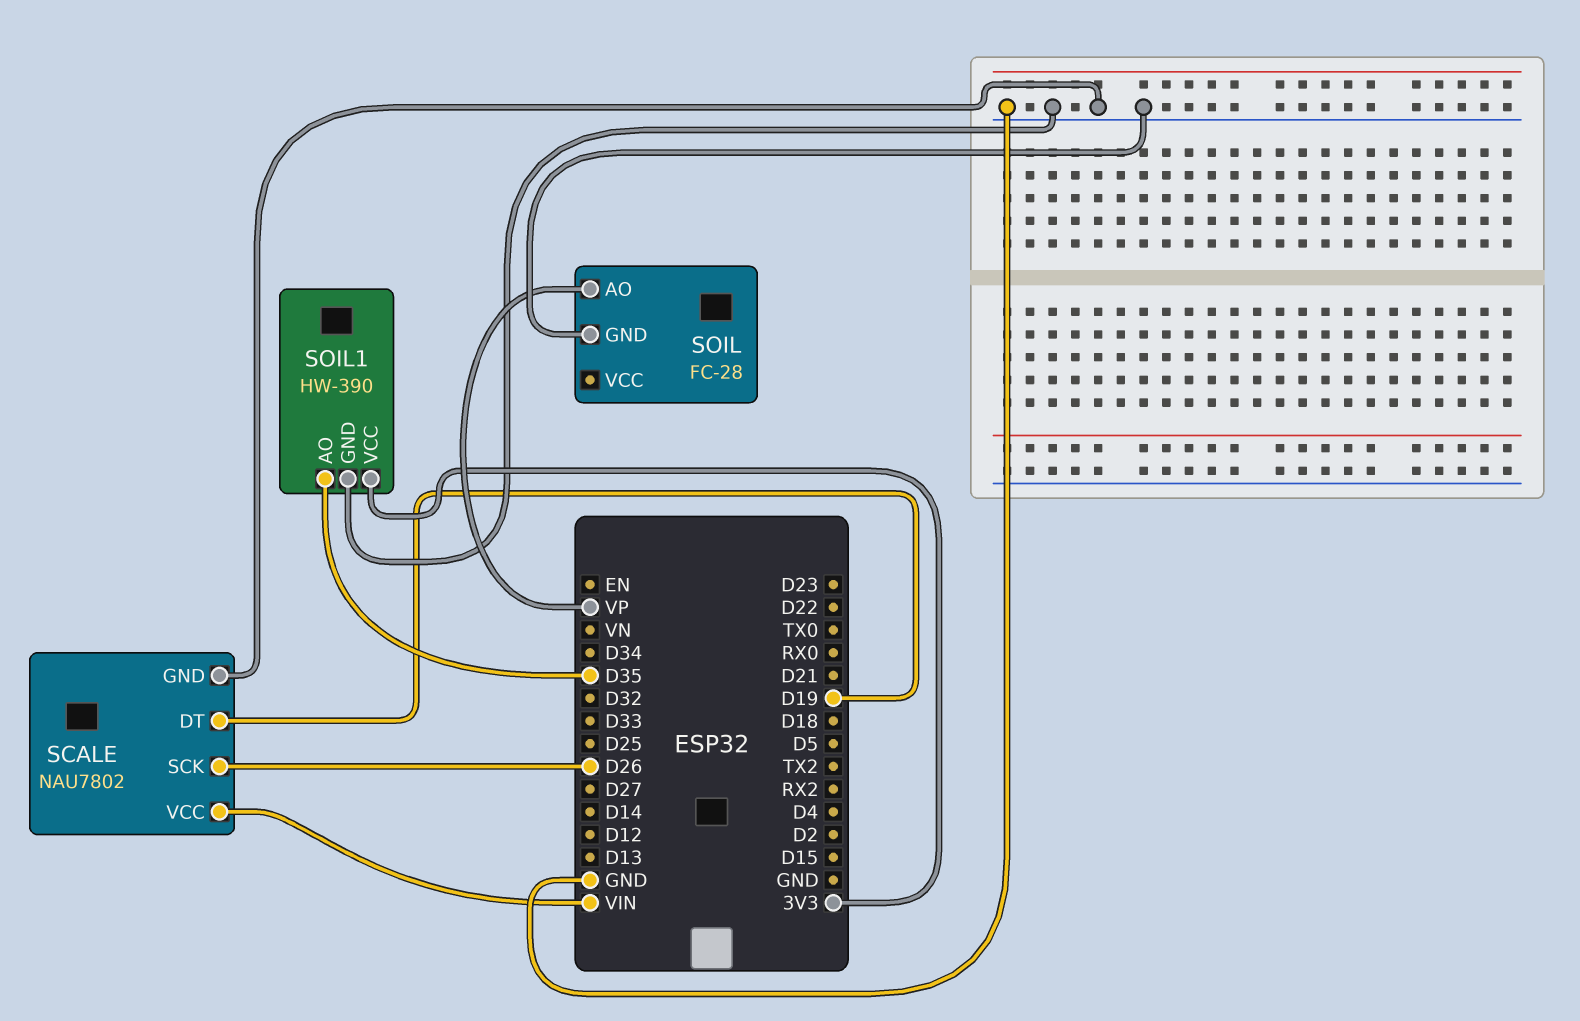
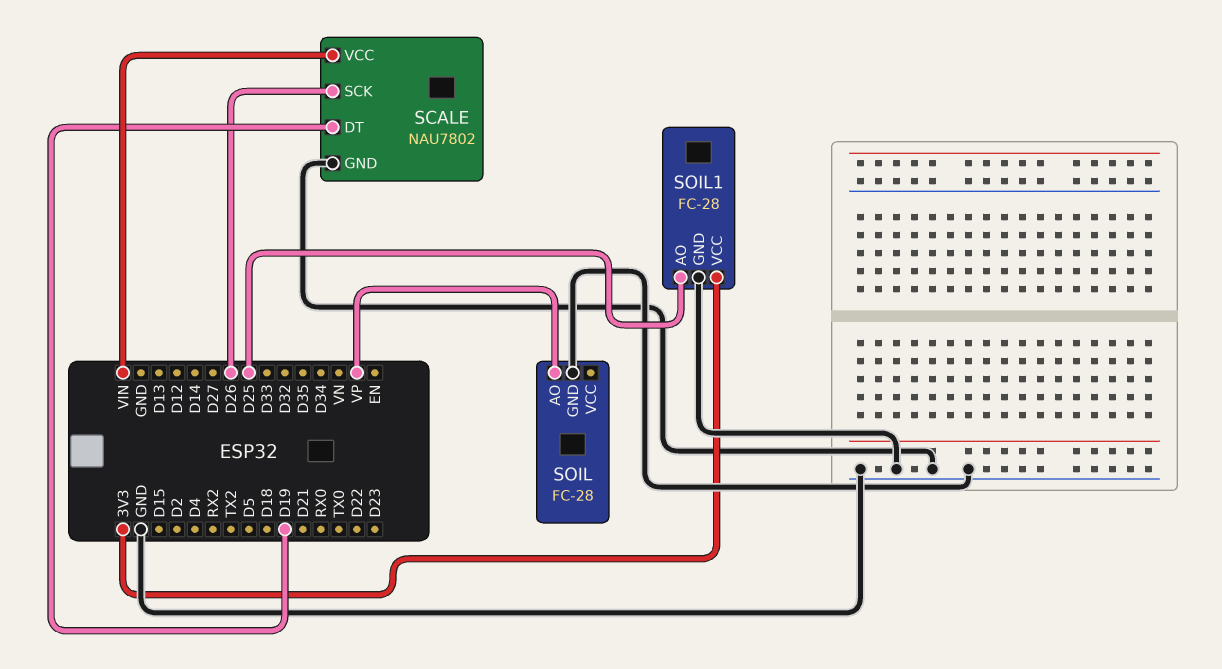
SOIL1: HW-390 -> FC-28
SOIL1 pin AO: D35 -> D25

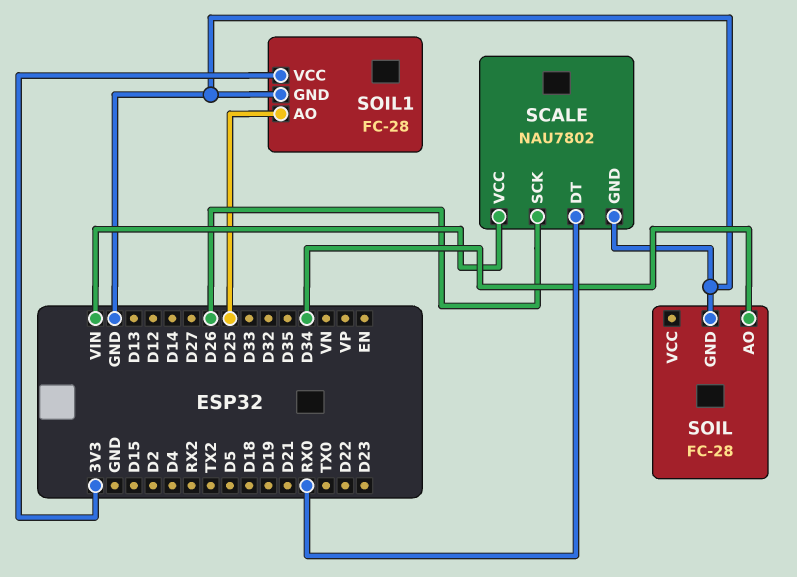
SCALE pin DT: D19 -> RX0
SOIL pin AO: VP -> D34

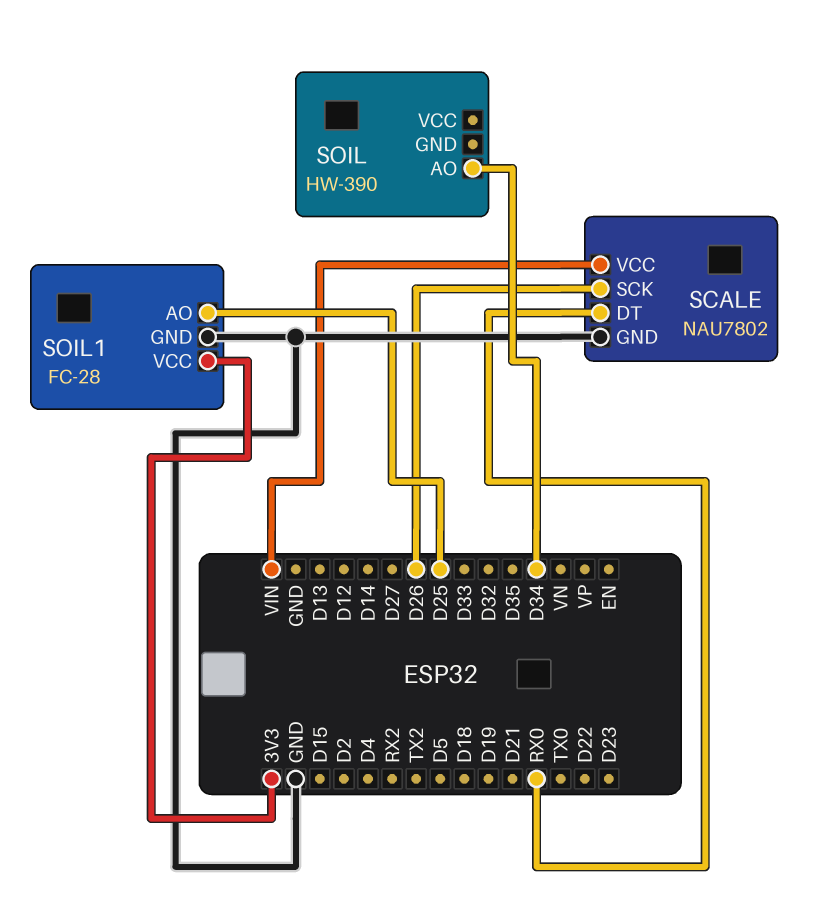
SOIL: FC-28 -> HW-390
SOIL pin GND: GND -> none

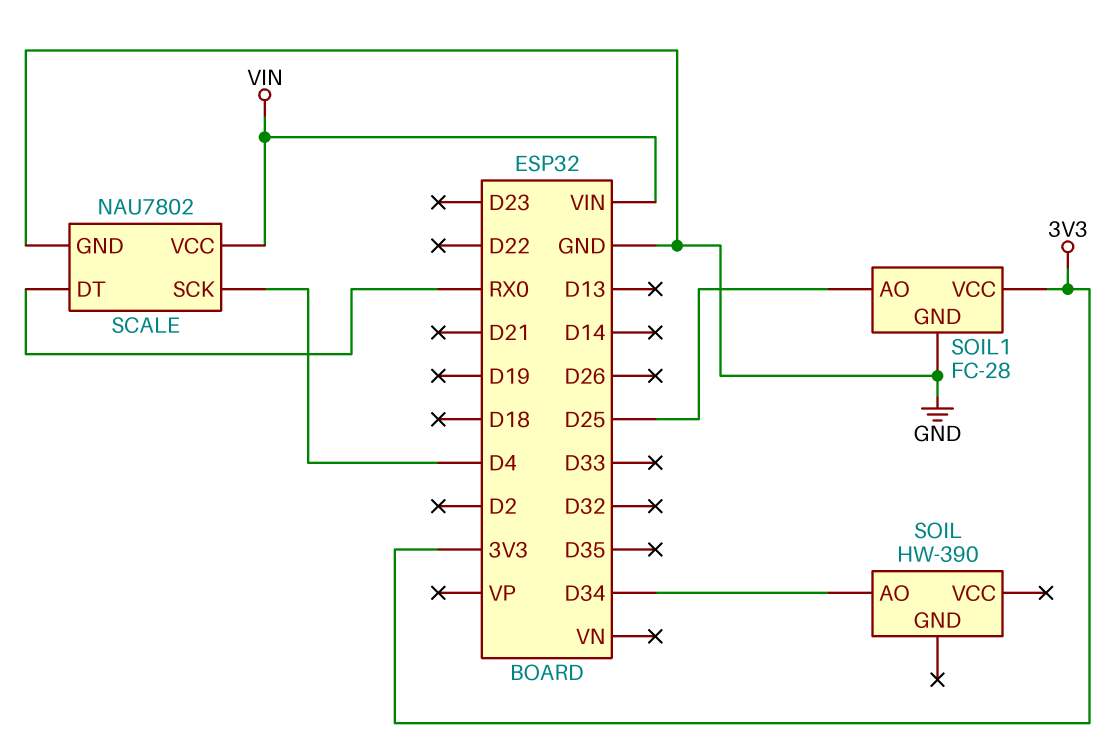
SCALE pin SCK: D26 -> D4

